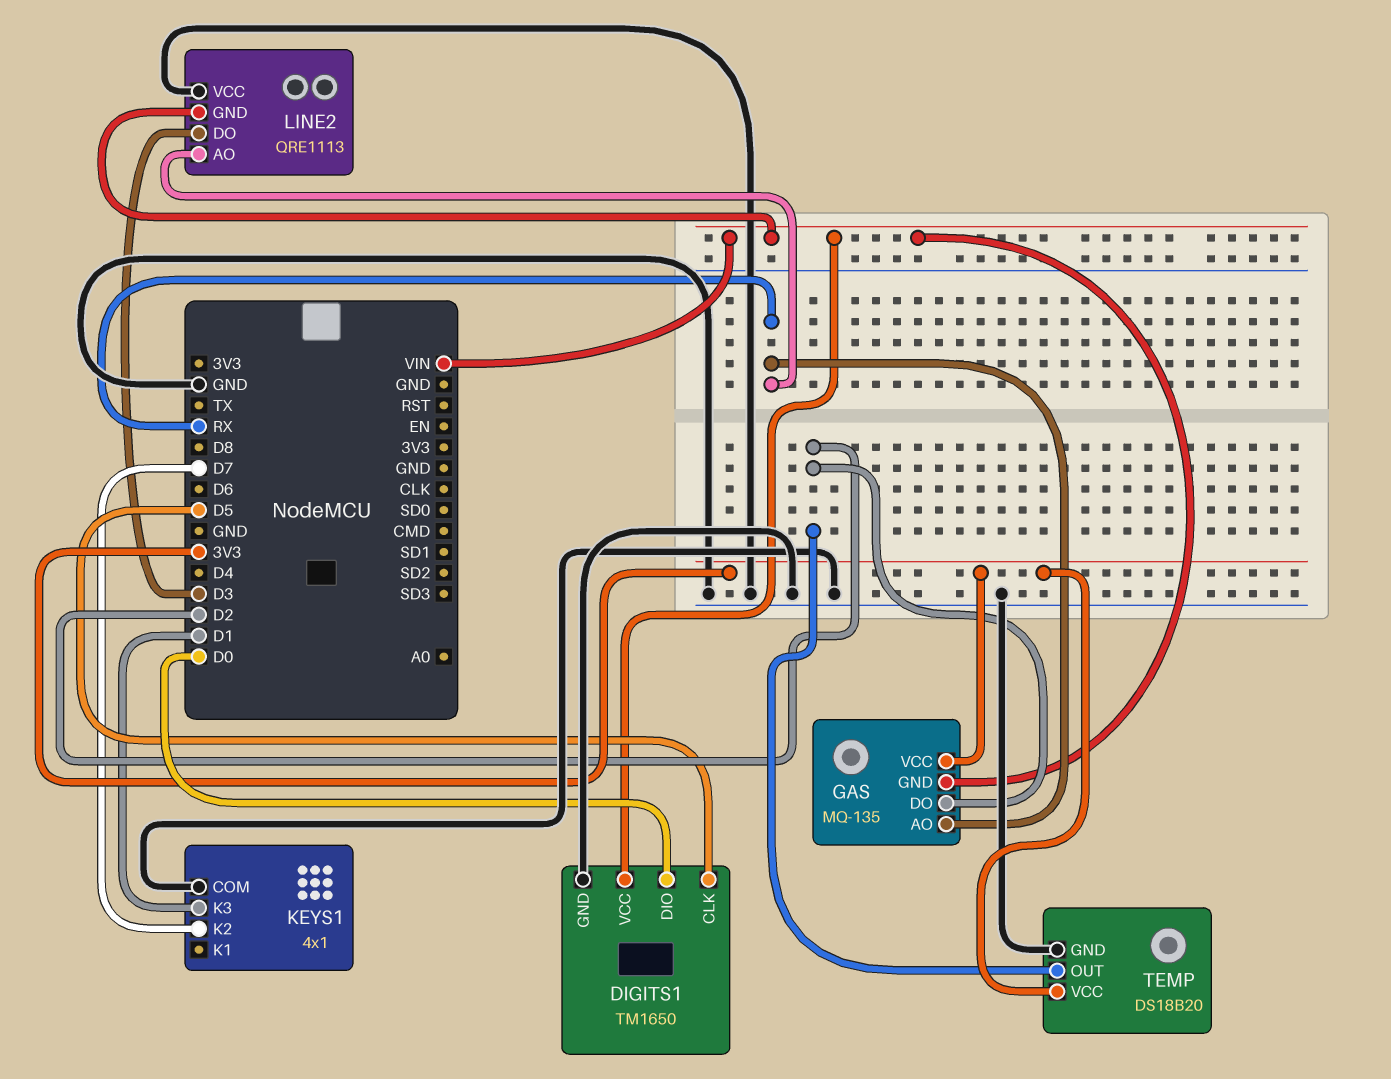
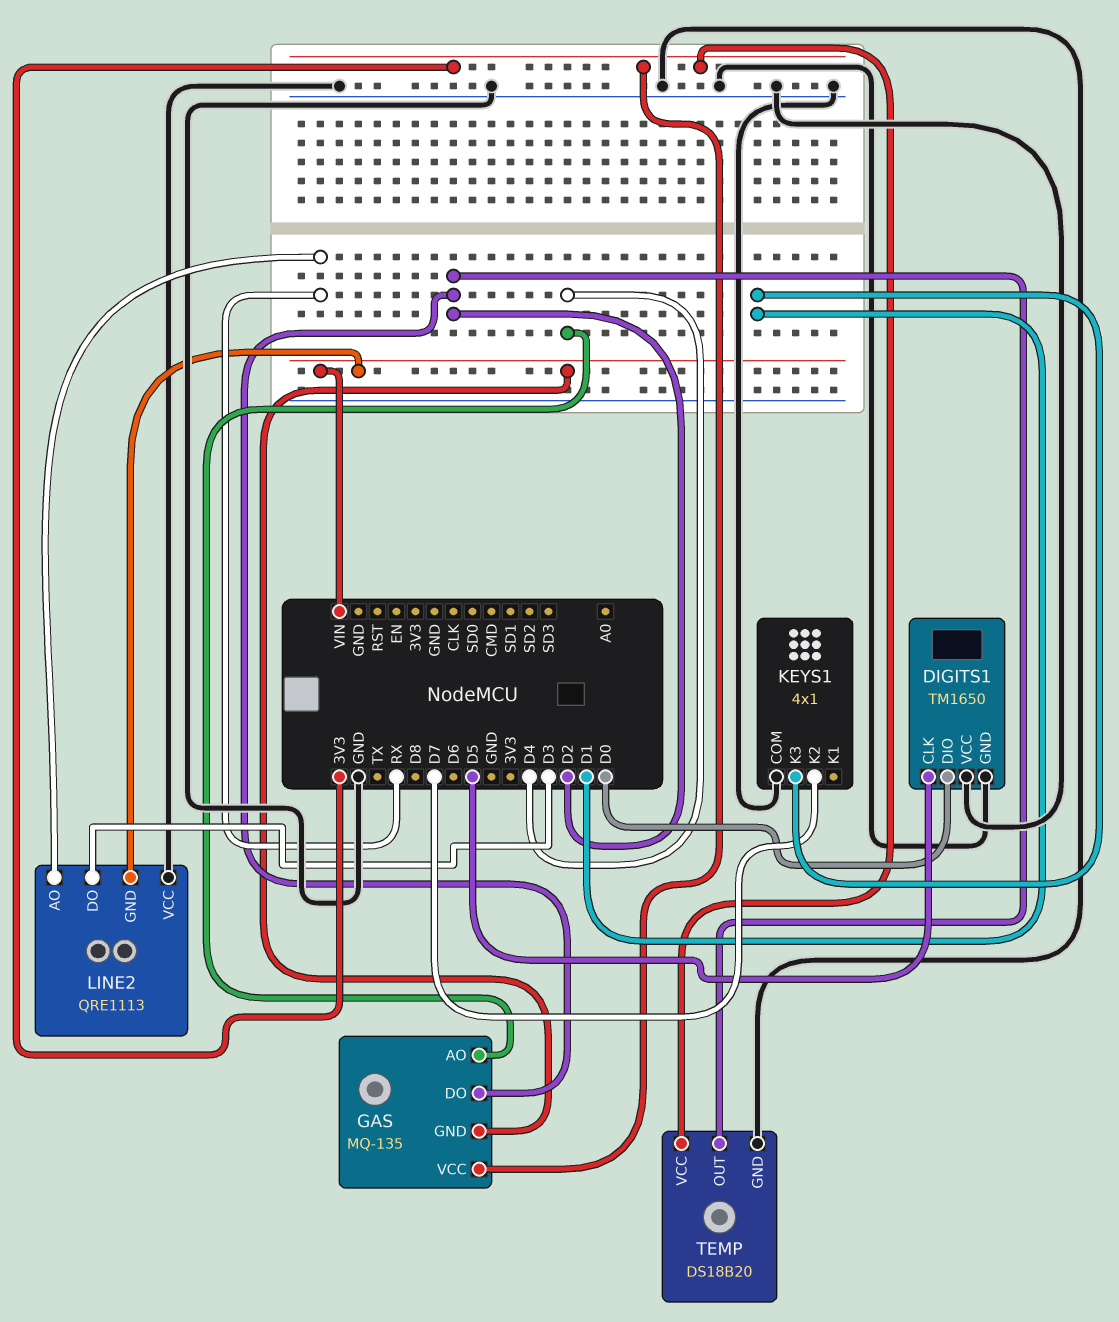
DIGITS1 pin VCC: VIN -> GND
GAS pin AO: RX -> D4

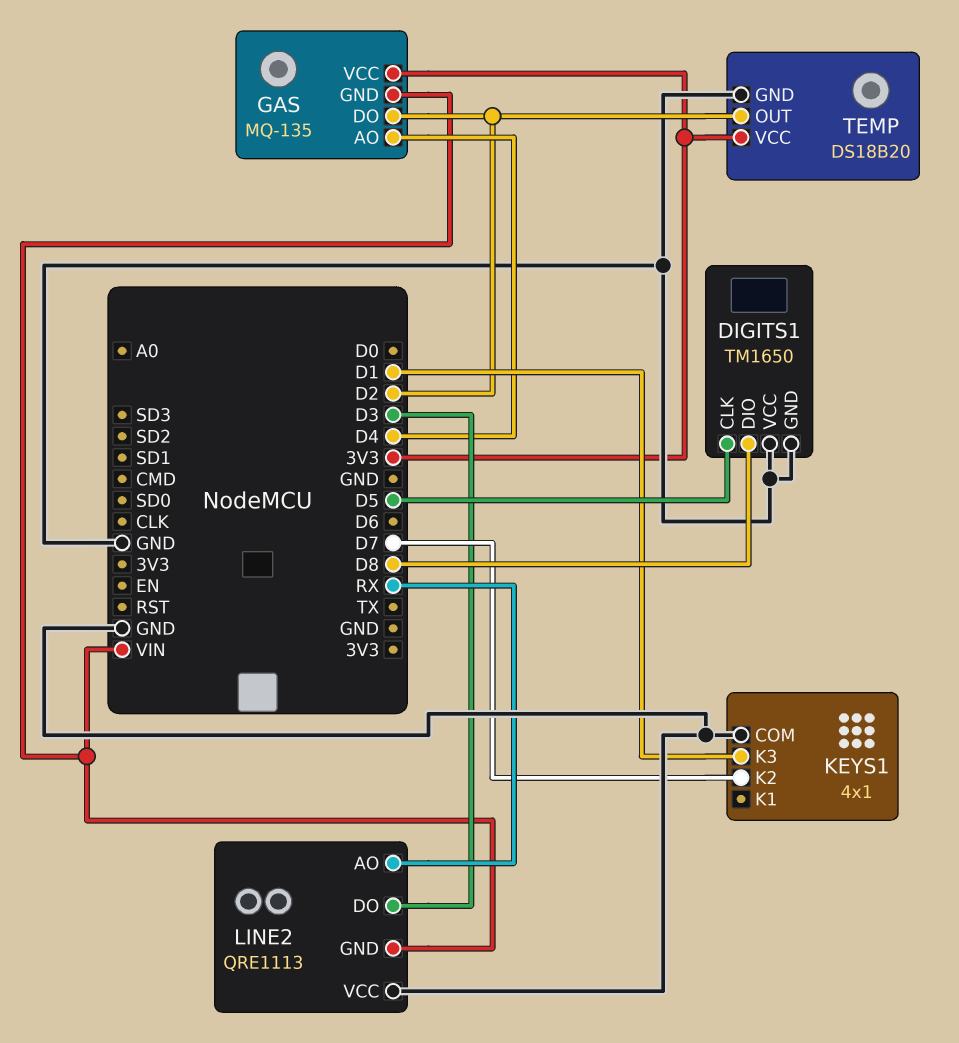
DIGITS1 pin DIO: D0 -> D8

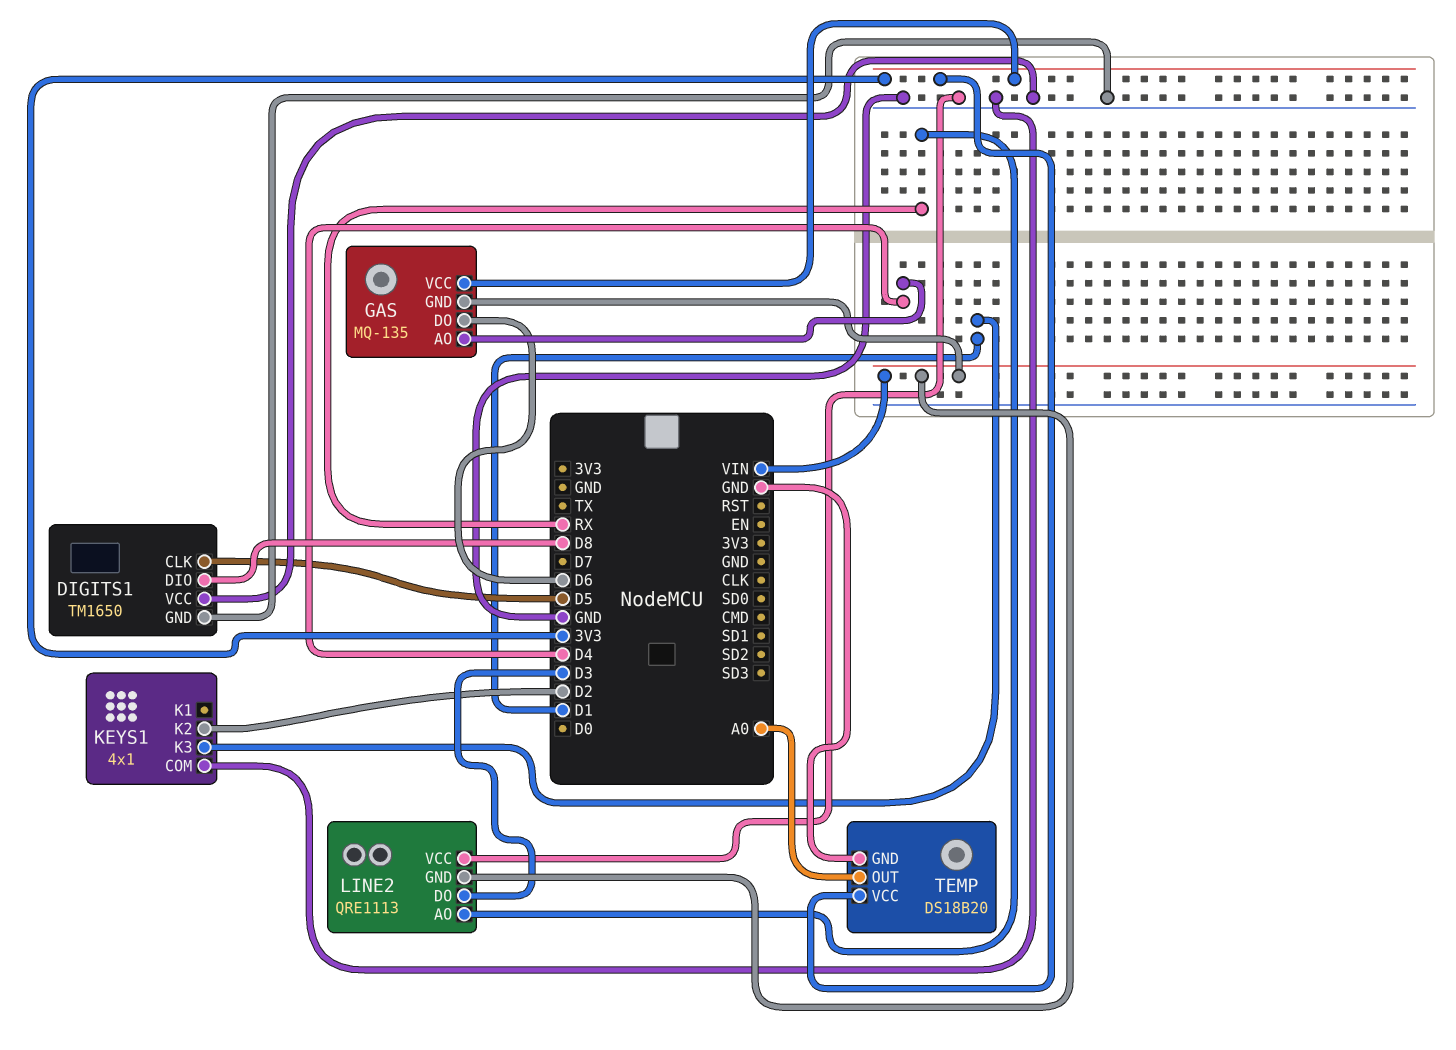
GAS pin DO: D2 -> D6
KEYS1 pin K2: D7 -> D2
TEMP pin OUT: D2 -> A0

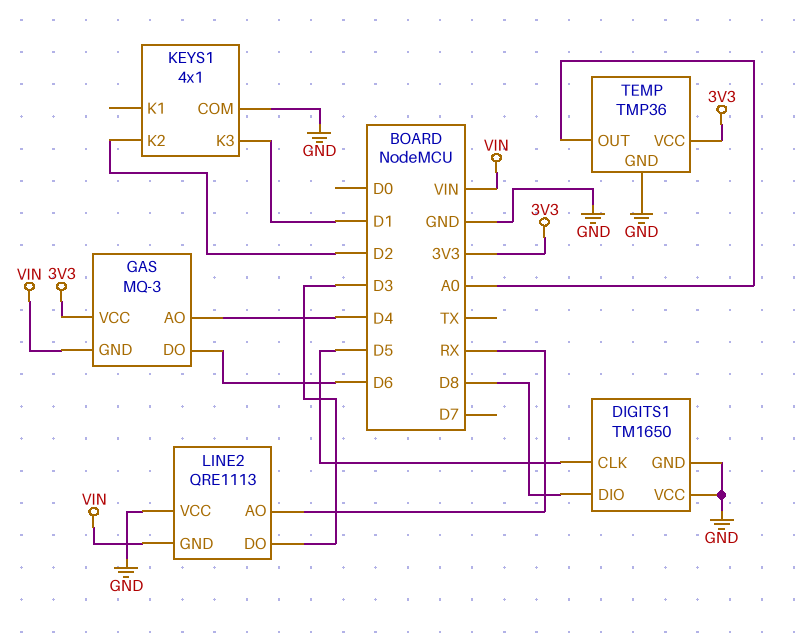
GAS: MQ-135 -> MQ-3
TEMP: DS18B20 -> TMP36

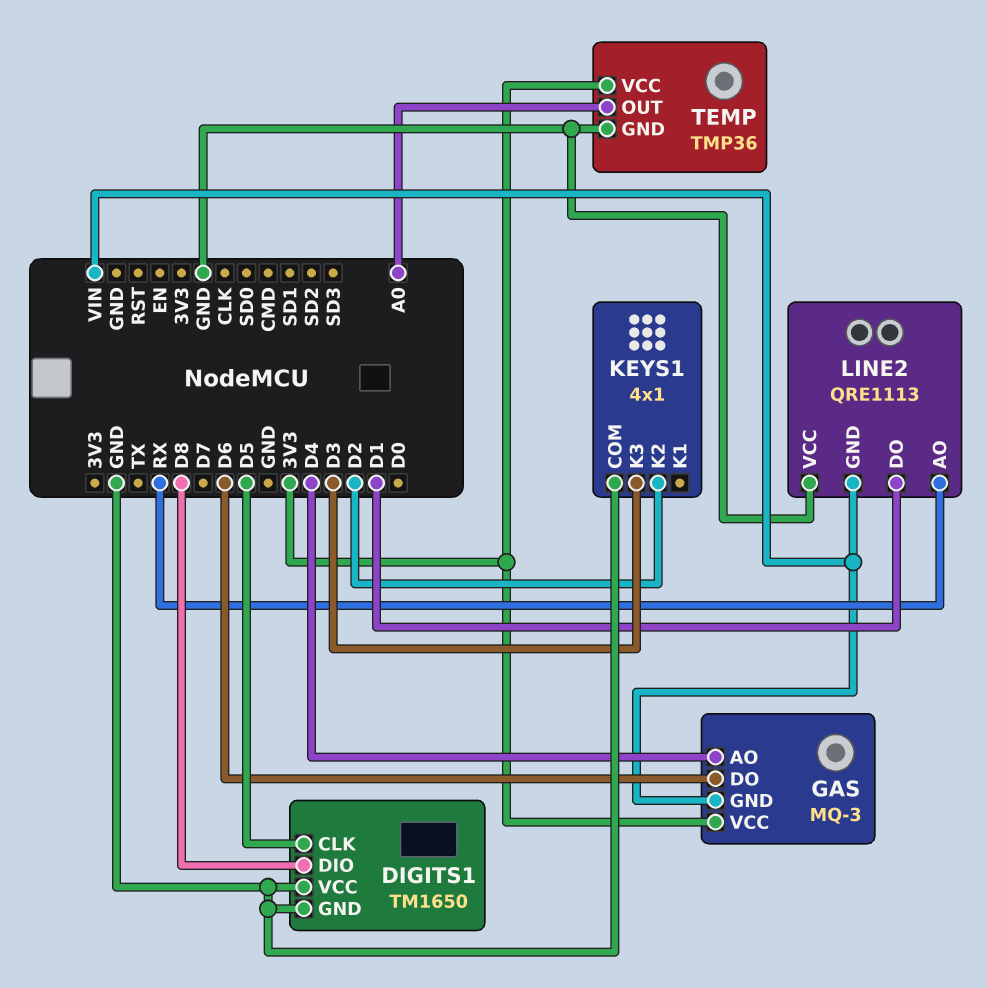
KEYS1 pin K3: D1 -> D3
LINE2 pin DO: D3 -> D1

